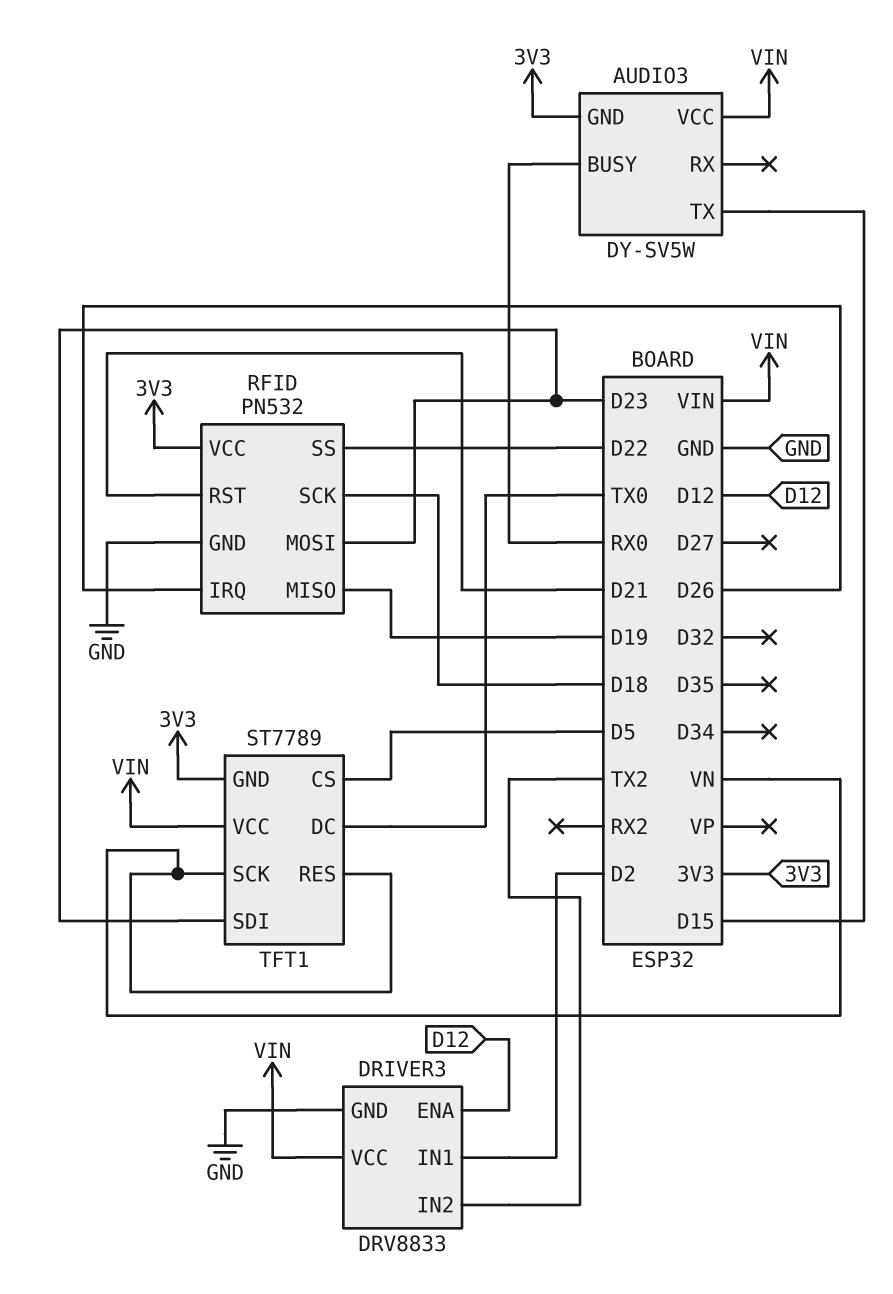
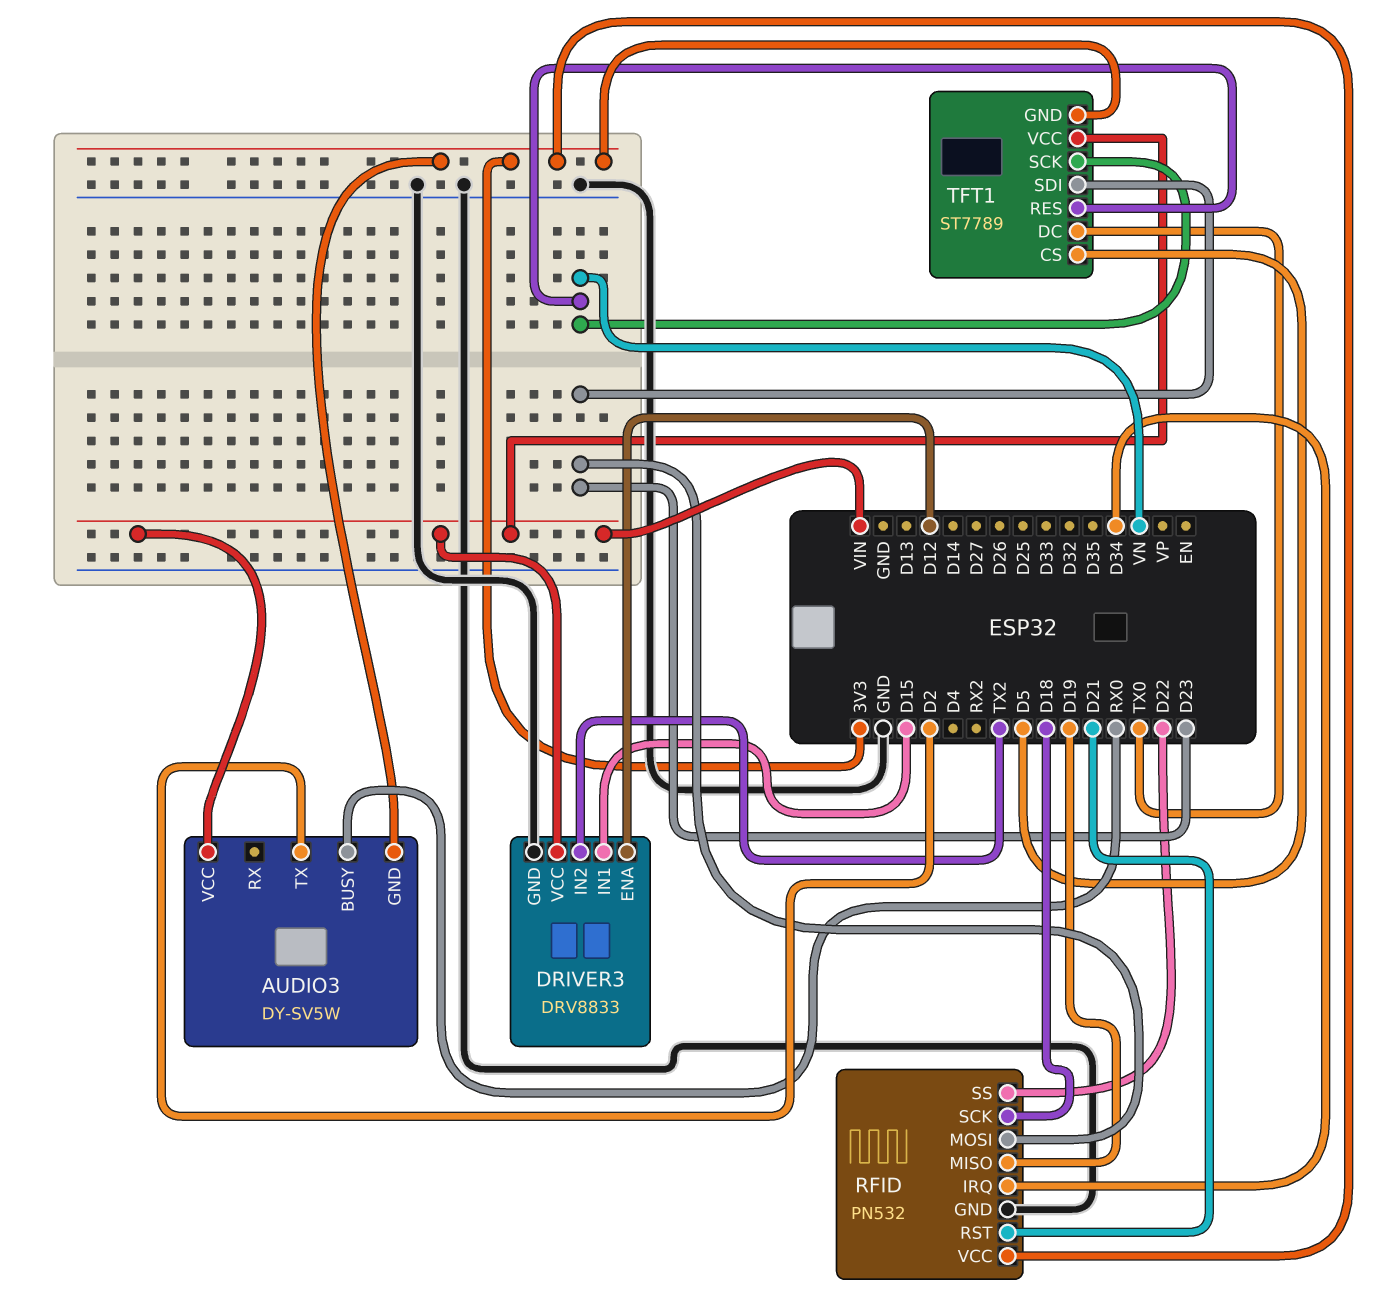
AUDIO3 pin TX: D15 -> D2
DRIVER3 pin IN1: D2 -> D15
RFID pin IRQ: D26 -> D34

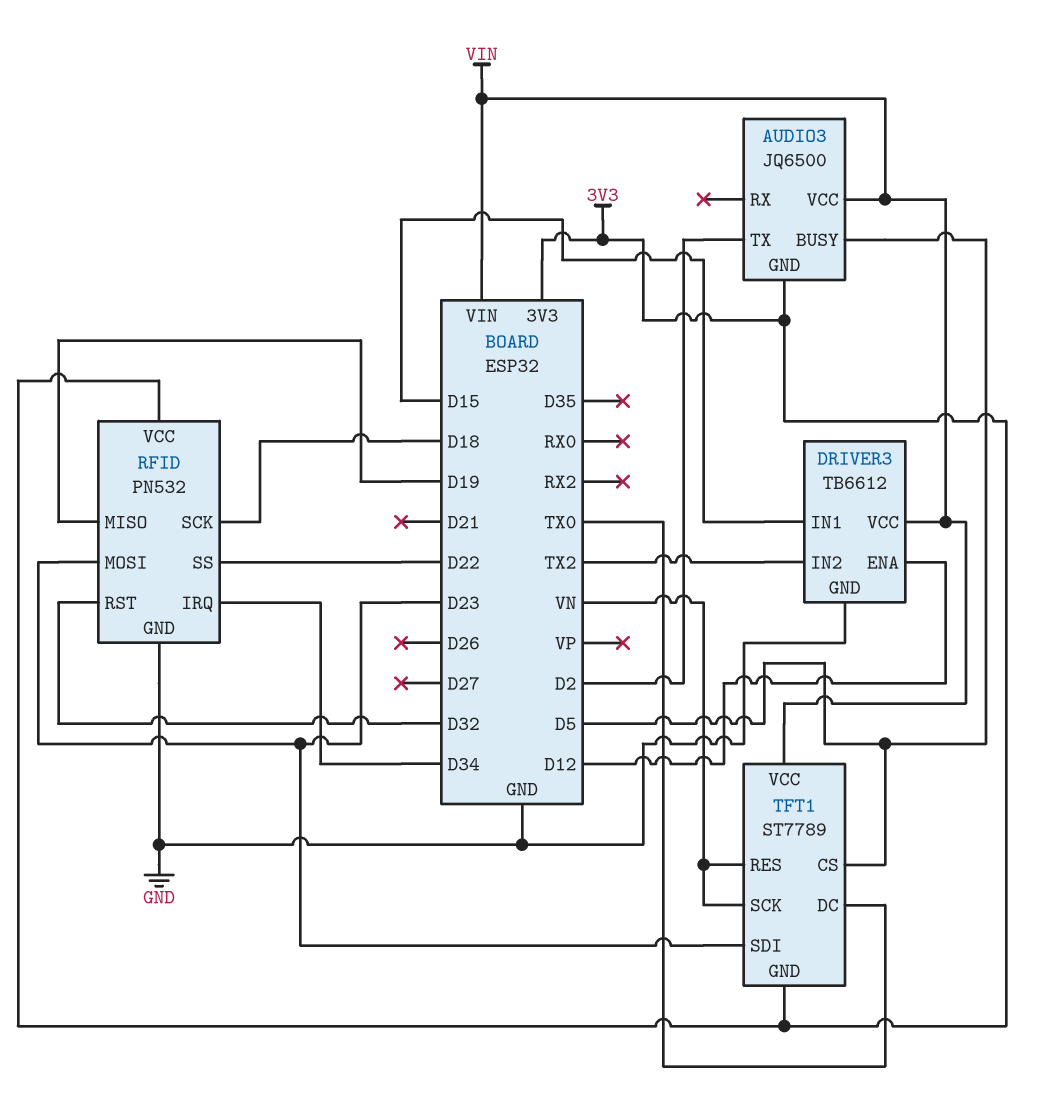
AUDIO3: DY-SV5W -> JQ6500
AUDIO3 pin BUSY: RX0 -> D5
DRIVER3: DRV8833 -> TB6612
RFID pin RST: D21 -> D32

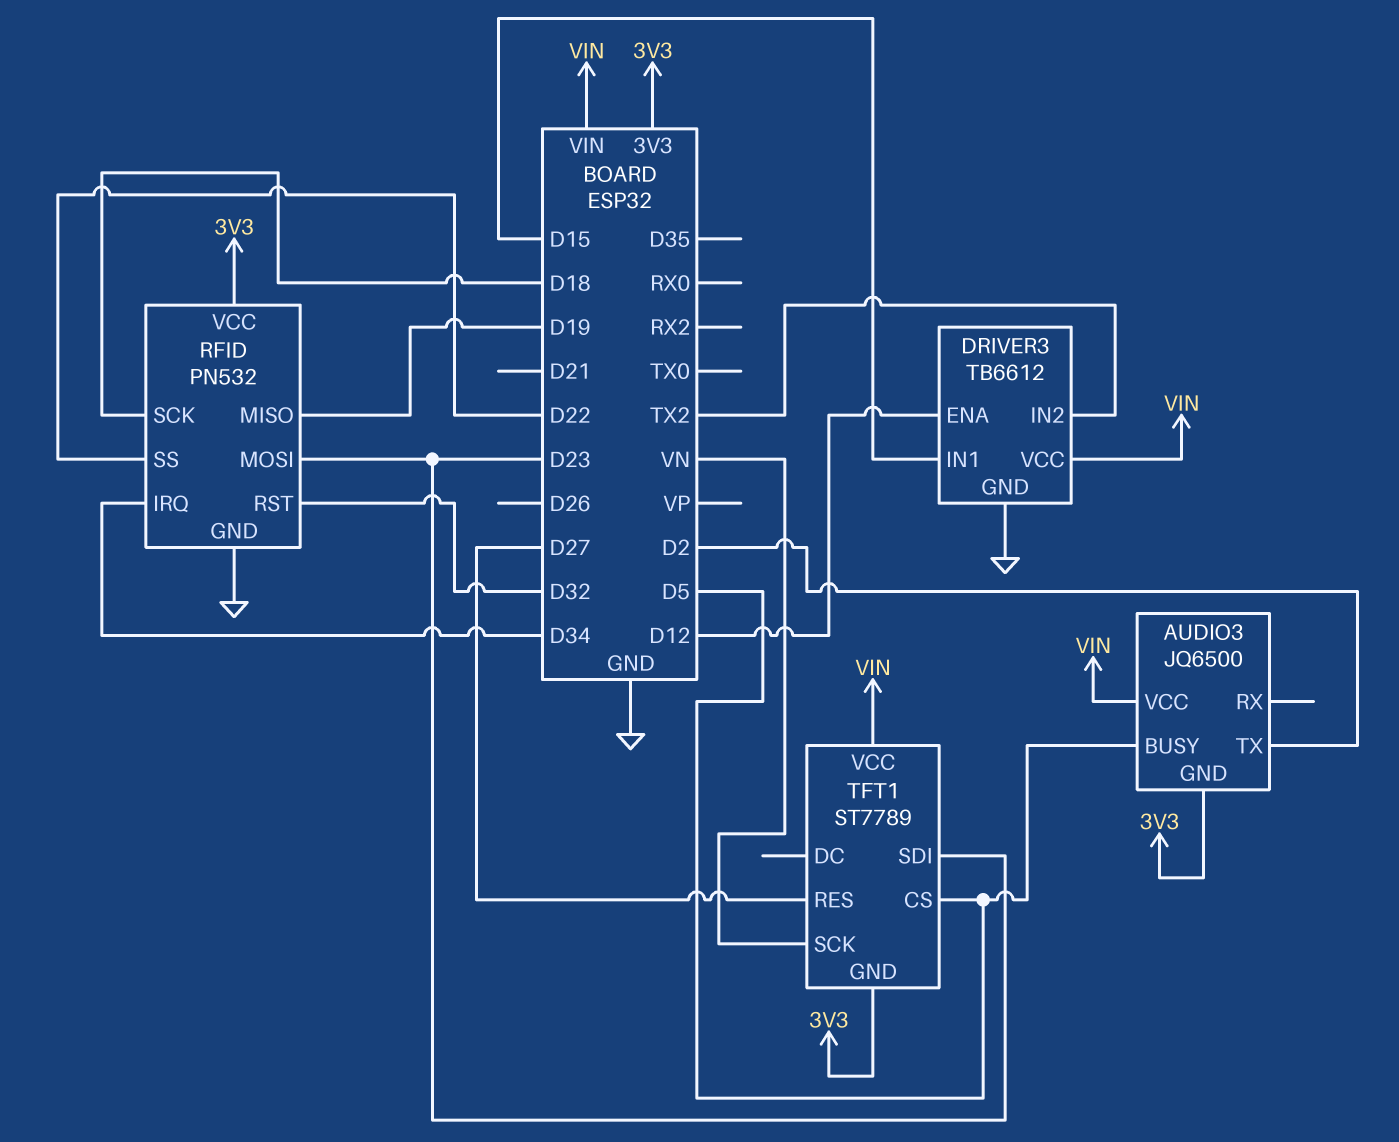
TFT1 pin DC: TX0 -> none
TFT1 pin RES: VN -> D27

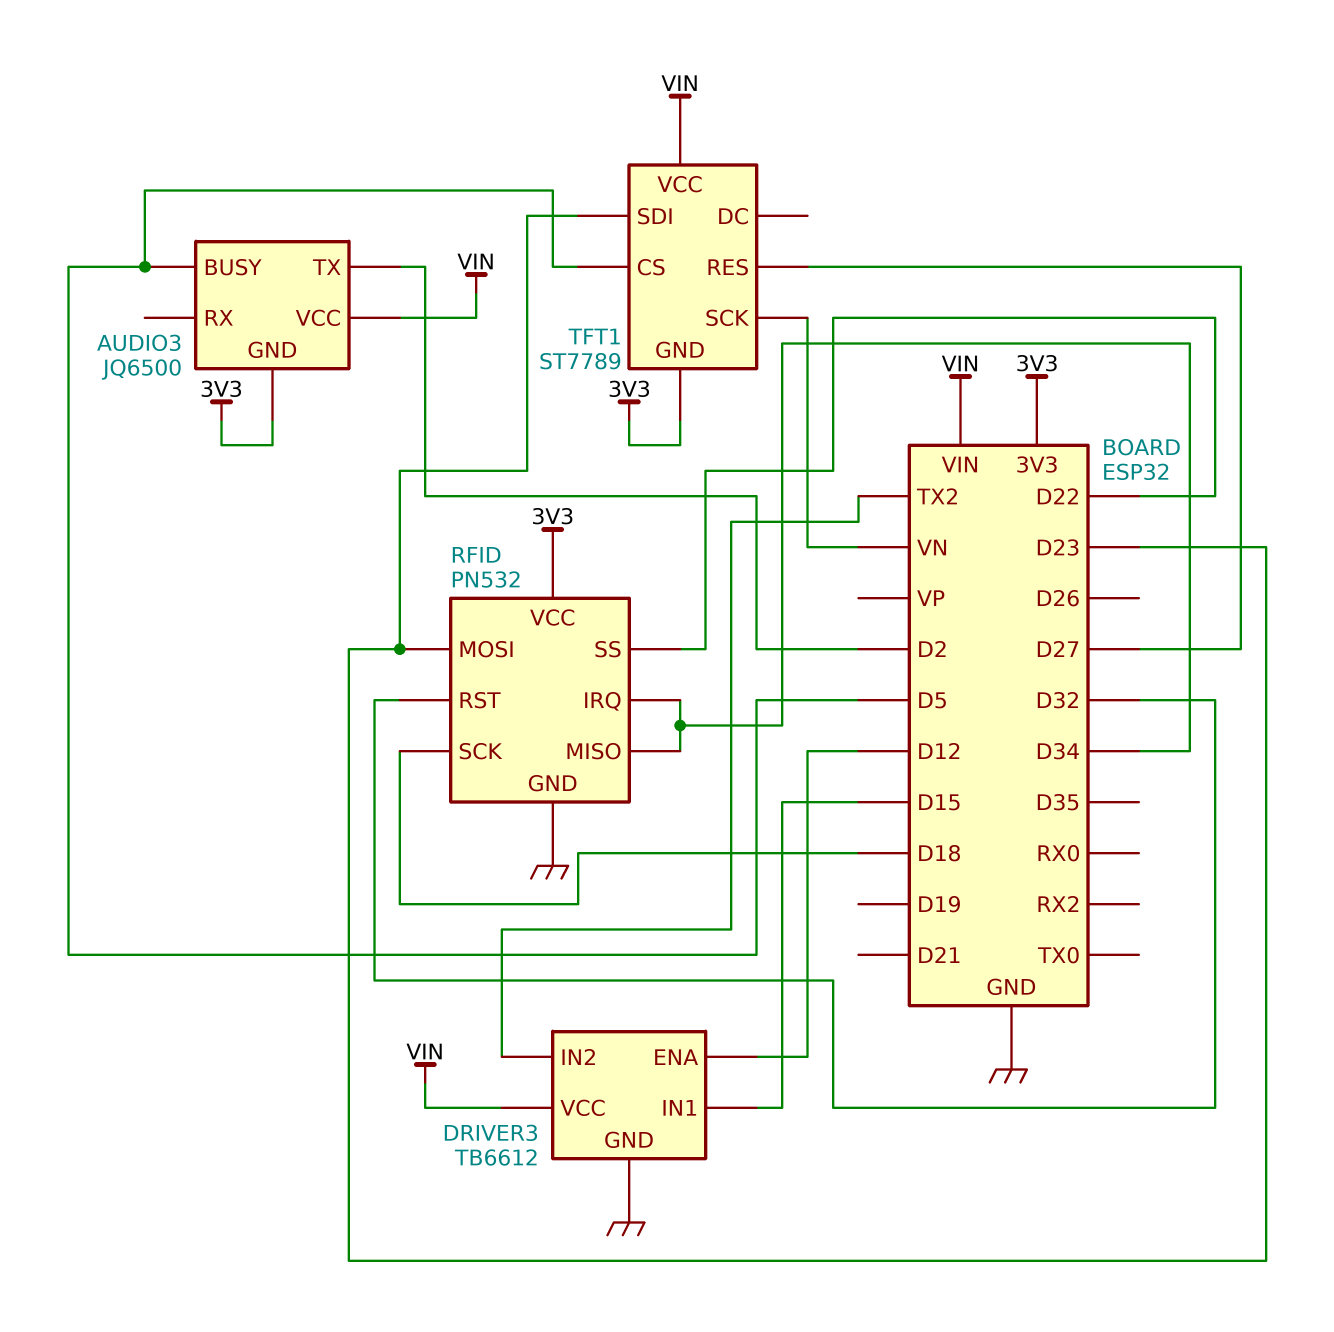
RFID pin MISO: D19 -> D34

